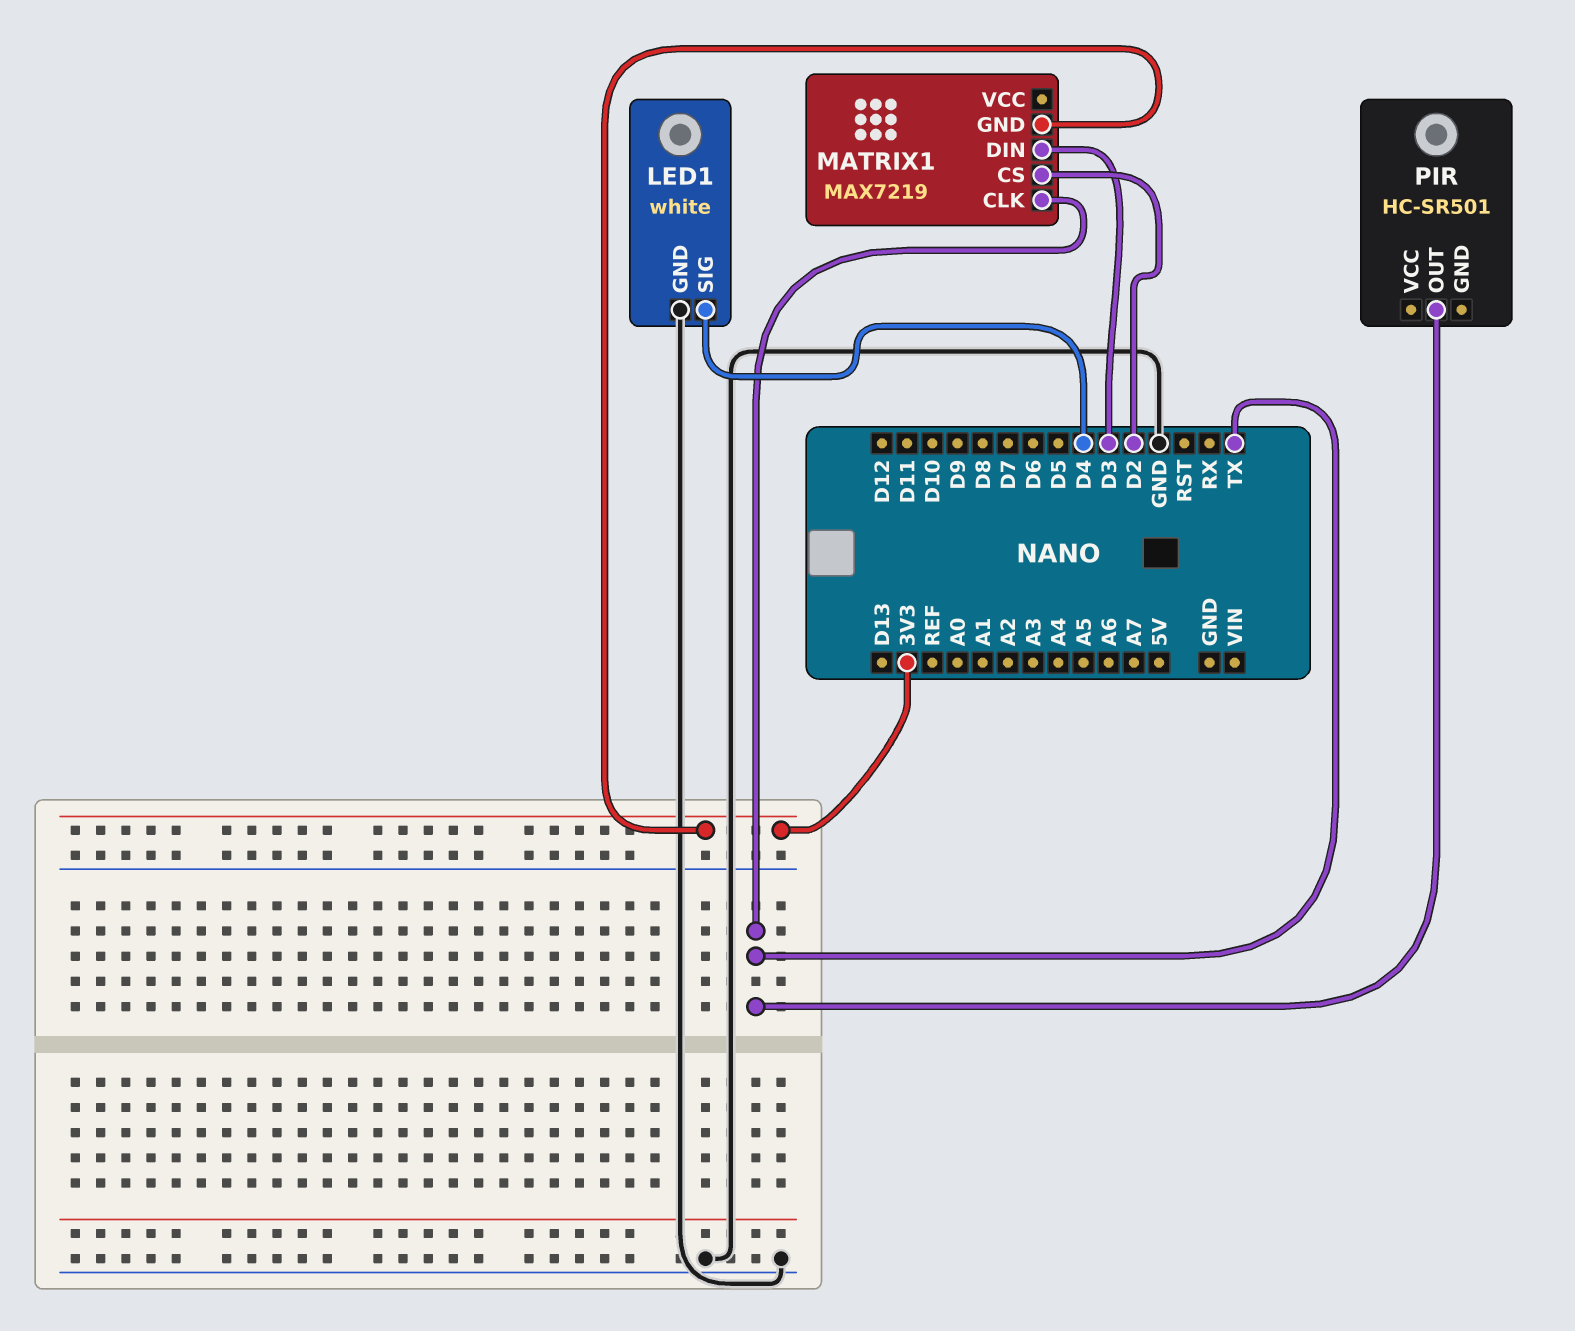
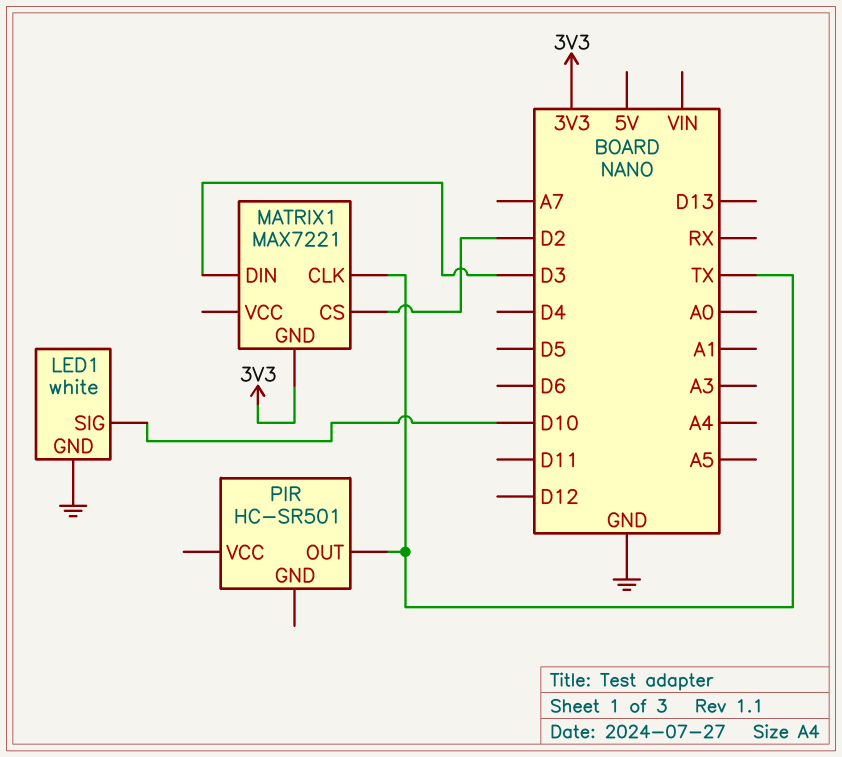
LED1 pin SIG: D4 -> D10
MATRIX1: MAX7219 -> MAX7221

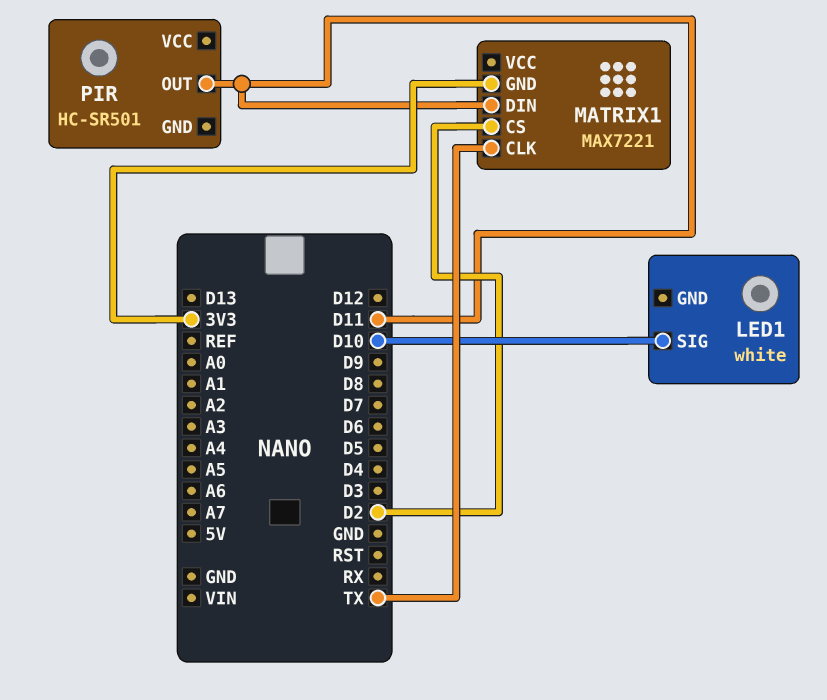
LED1 pin GND: GND -> none
MATRIX1 pin DIN: D3 -> D11
PIR pin OUT: TX -> D11

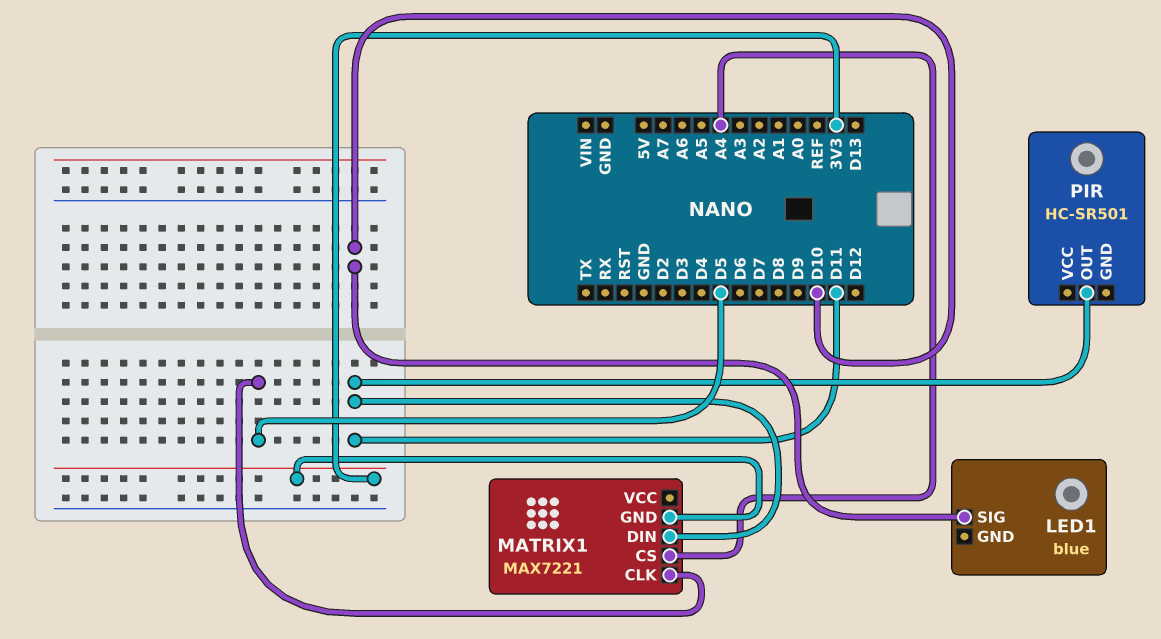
LED1: white -> blue
MATRIX1 pin CLK: TX -> D5
MATRIX1 pin CS: D2 -> A4

